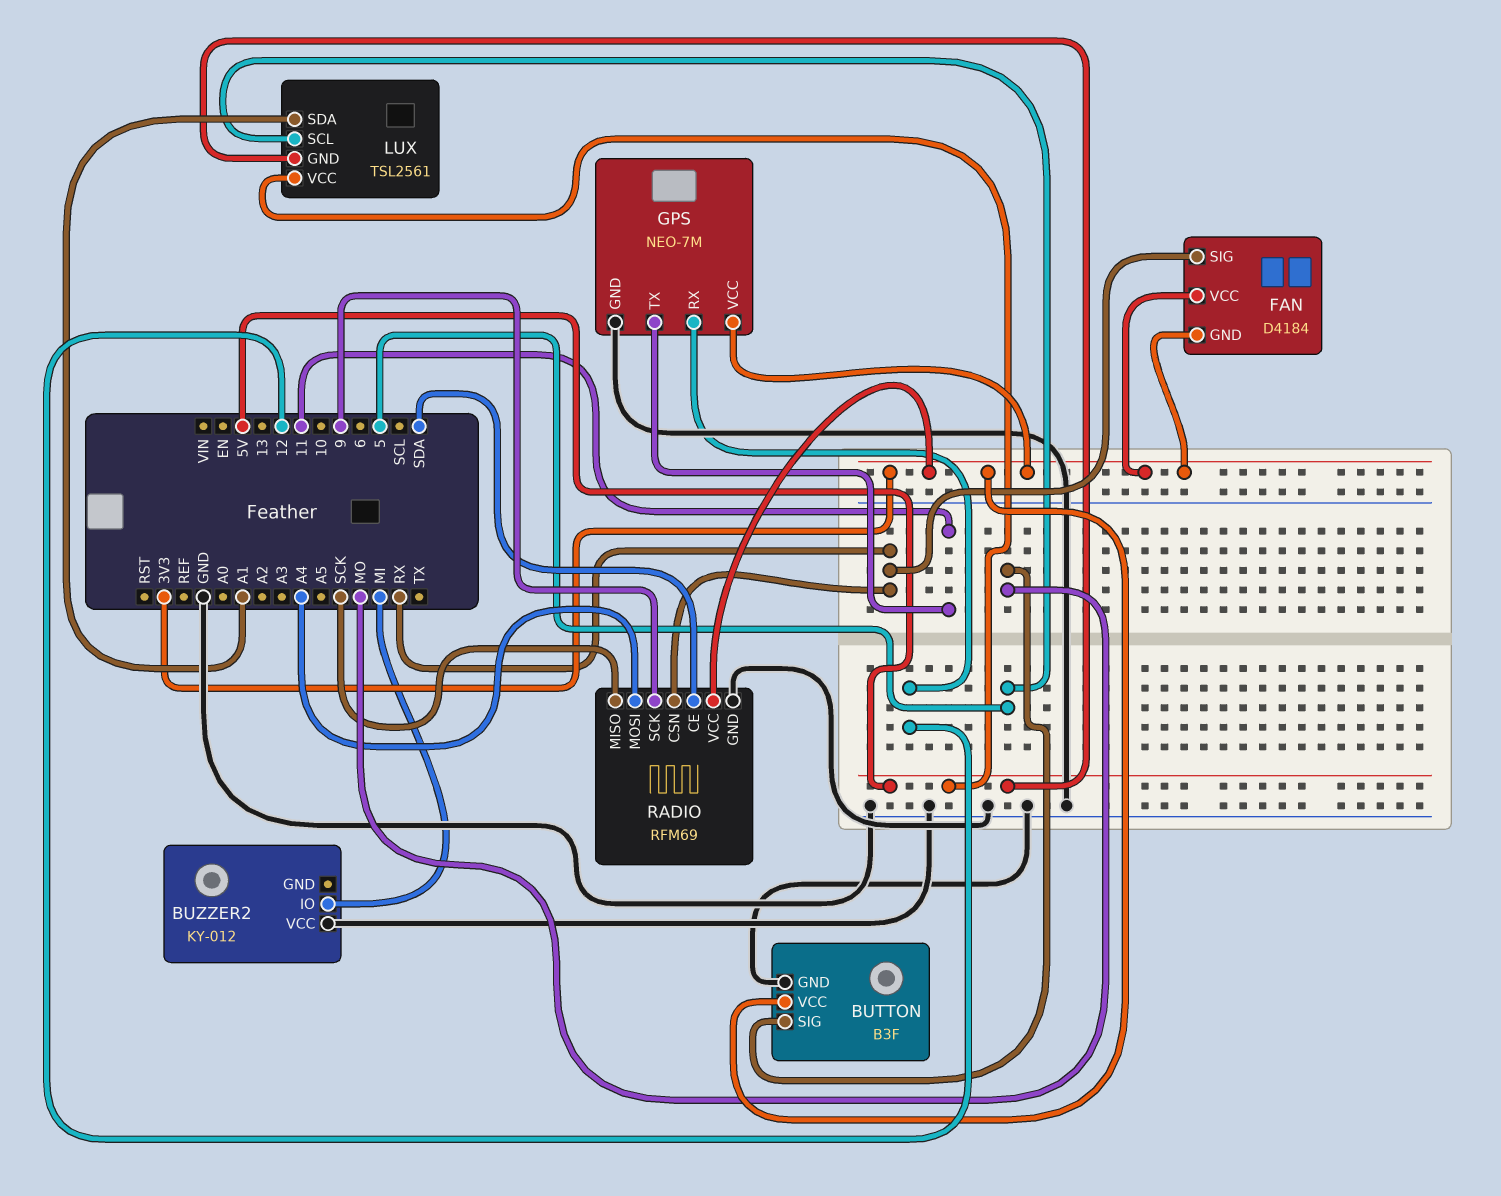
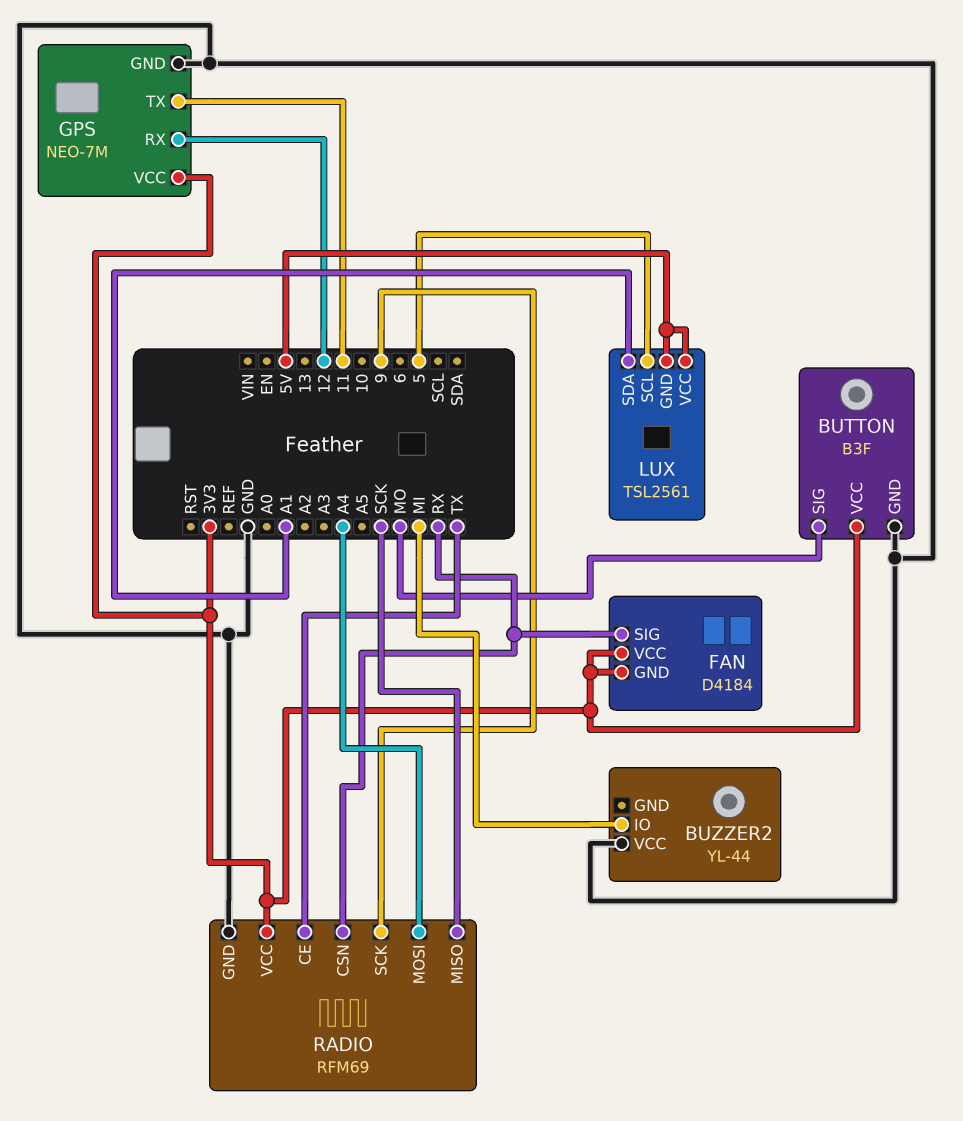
BUZZER2: KY-012 -> YL-44
RADIO pin CE: SDA -> TX

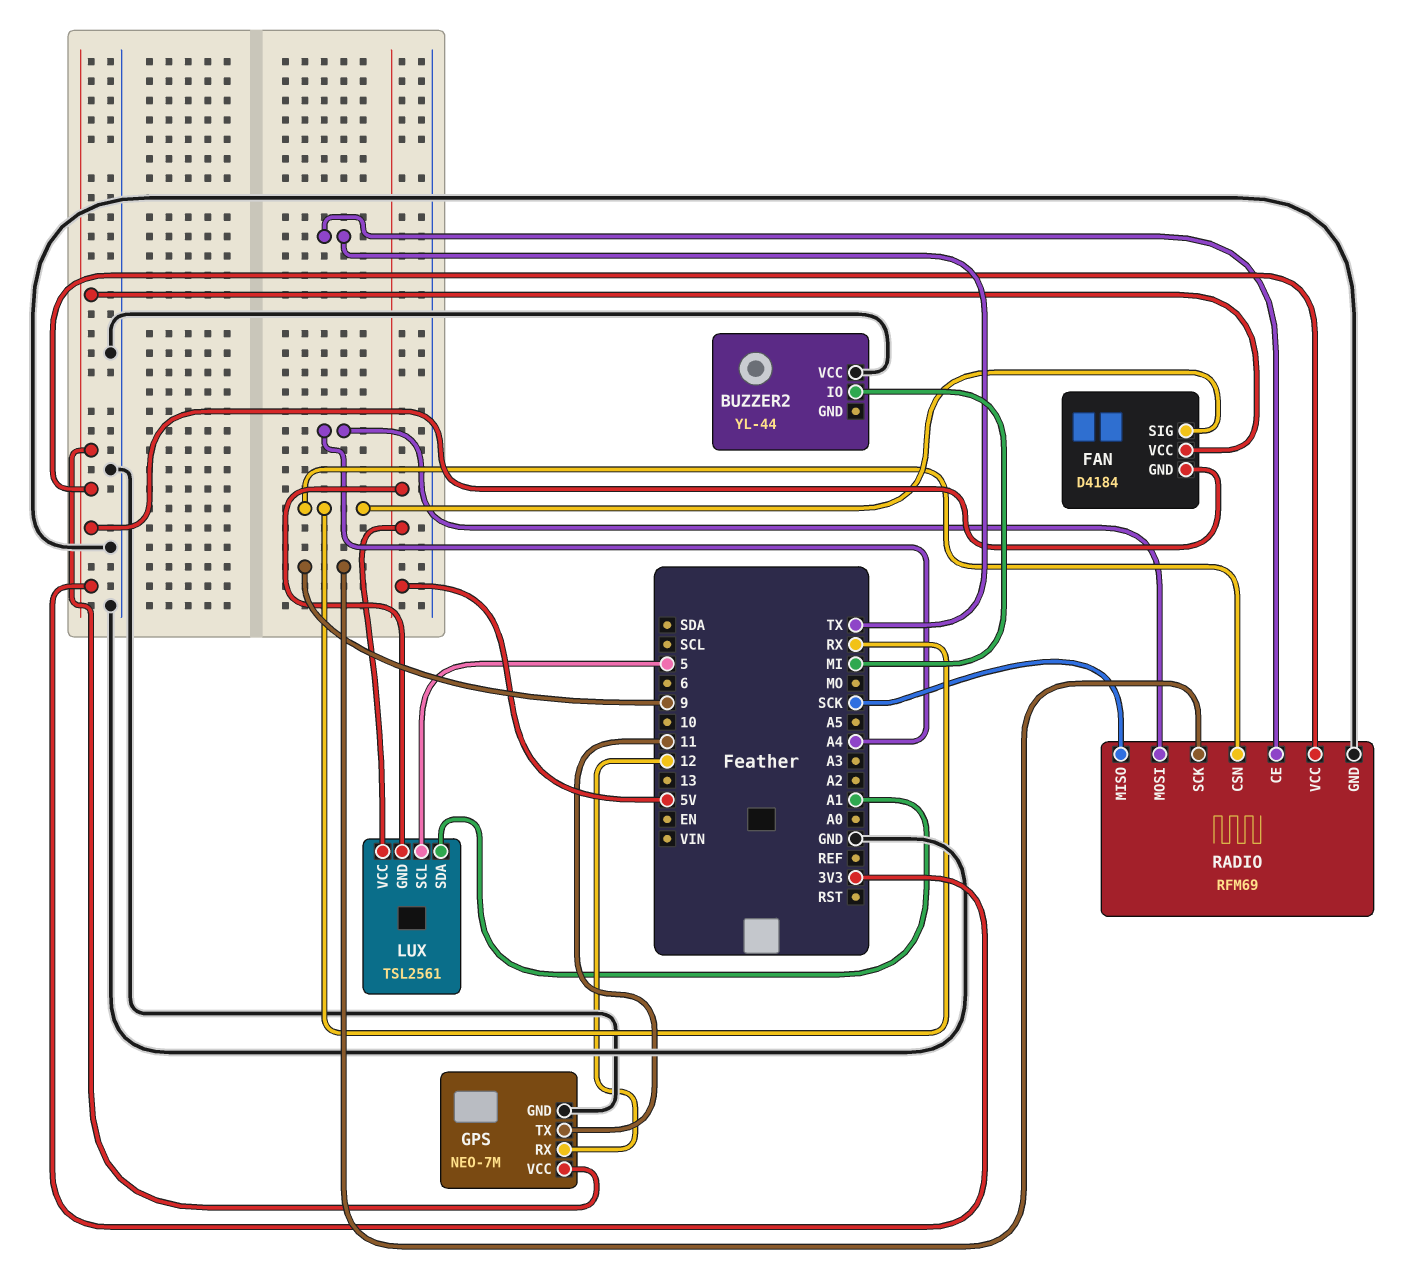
BUTTON: B3F -> none
BUTTON pin GND: GND -> none
BUTTON pin SIG: MO -> none
BUTTON pin VCC: 3V3 -> none

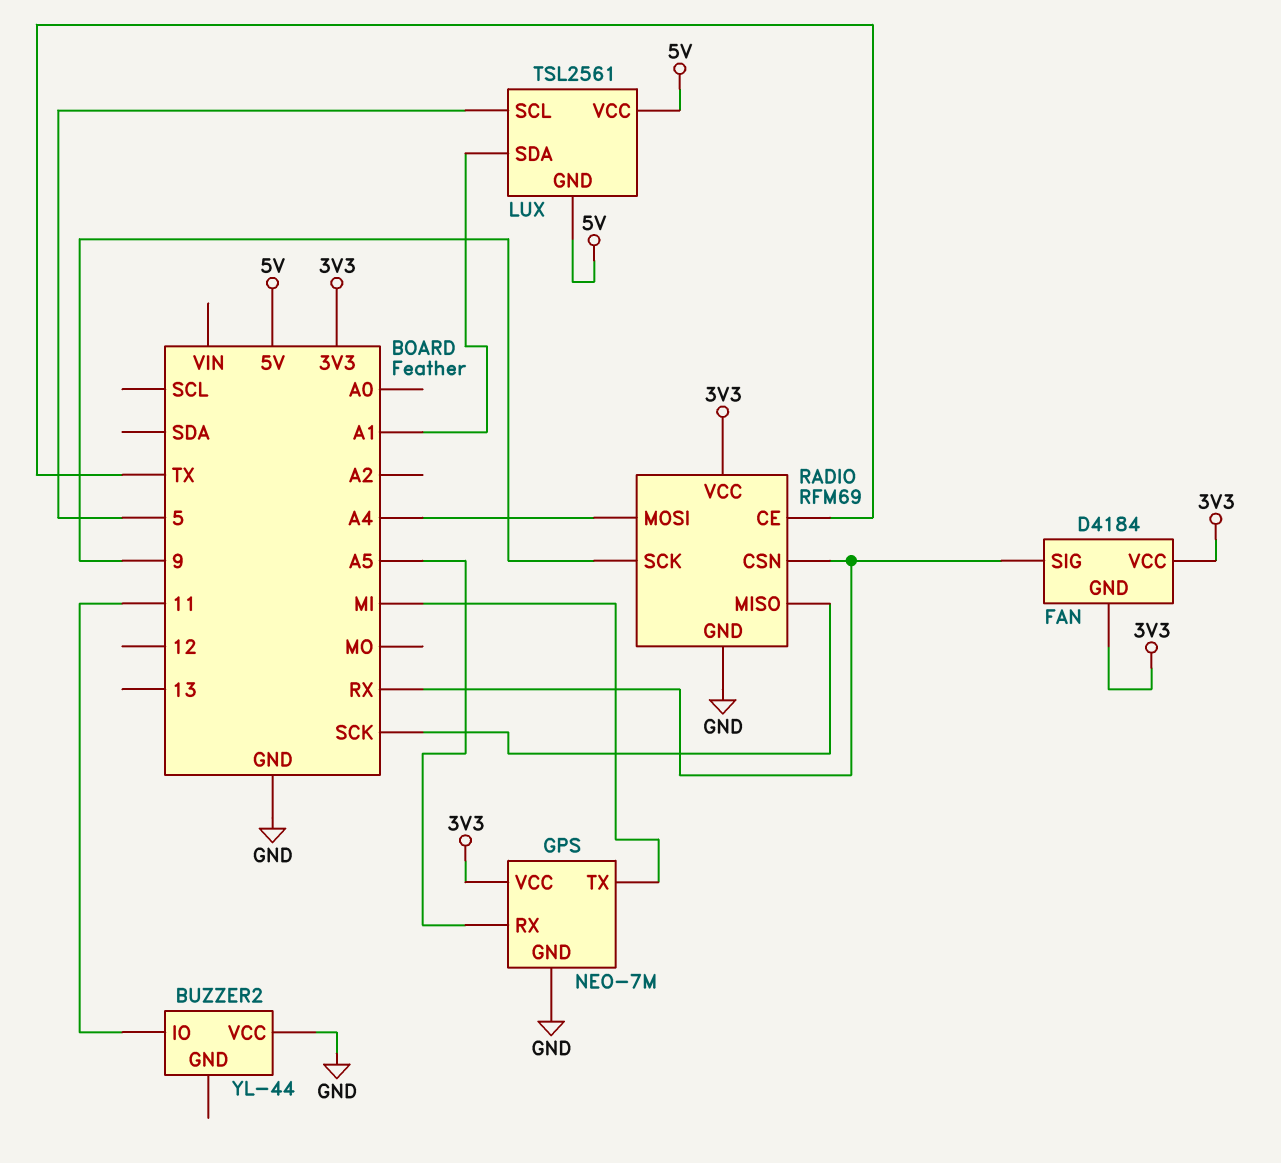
BUZZER2 pin IO: MI -> 11
GPS pin RX: 12 -> A5
GPS pin TX: 11 -> MI

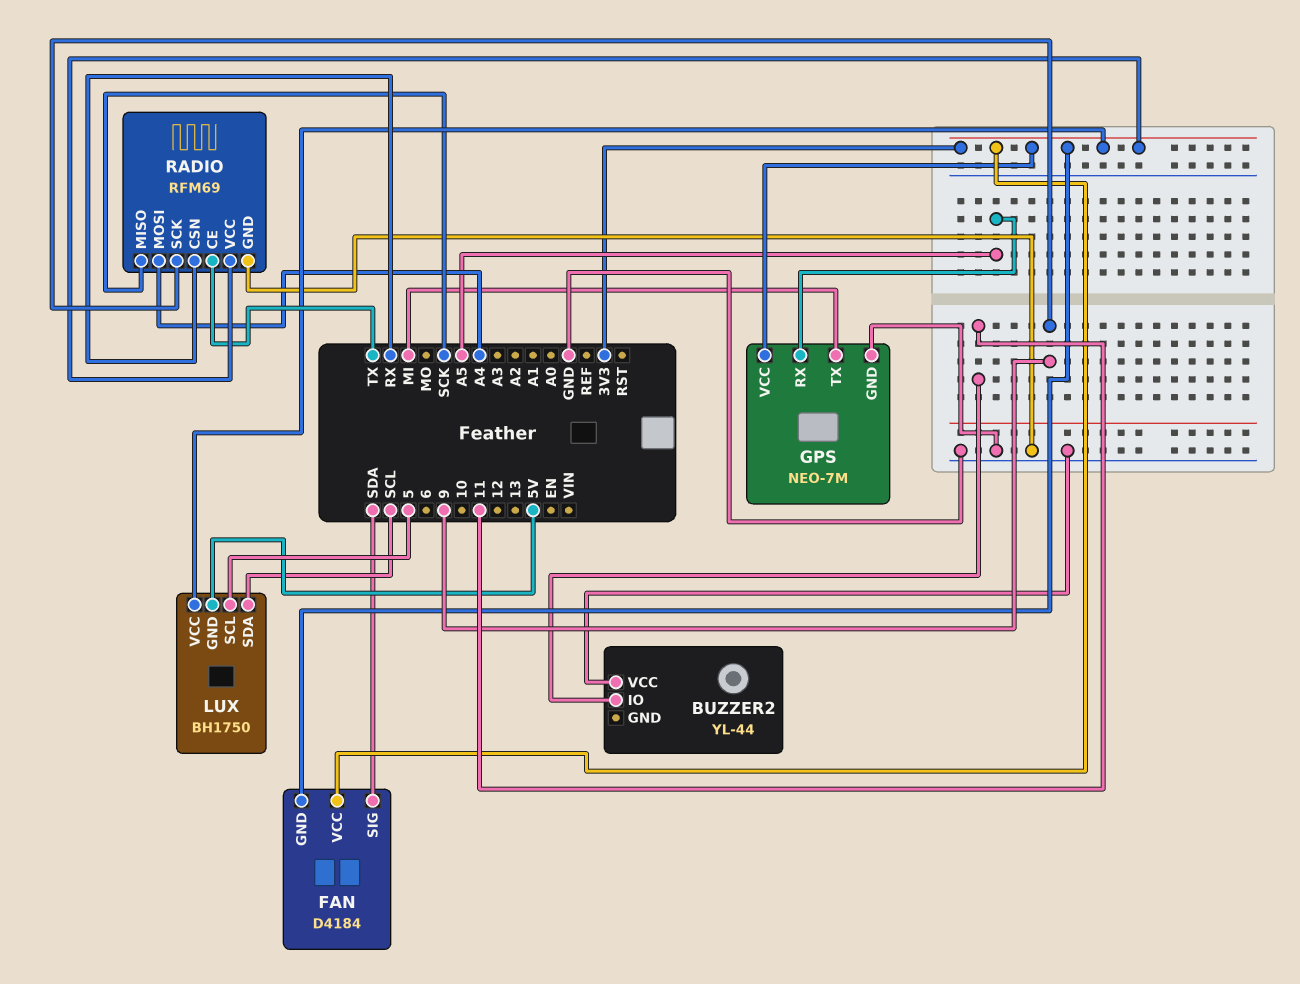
FAN pin SIG: RX -> SDA
LUX: TSL2561 -> BH1750
LUX pin SDA: A1 -> SCL
LUX pin VCC: 5V -> 3V3

